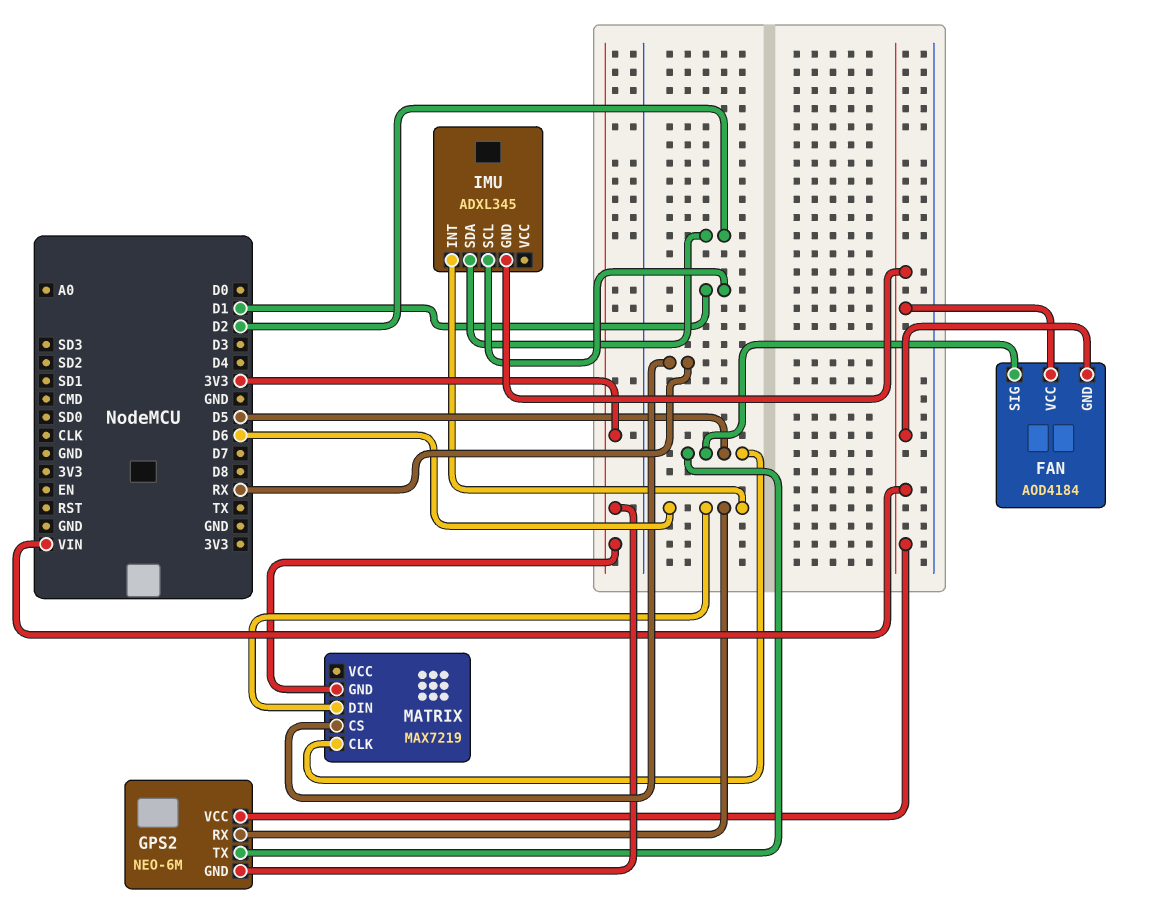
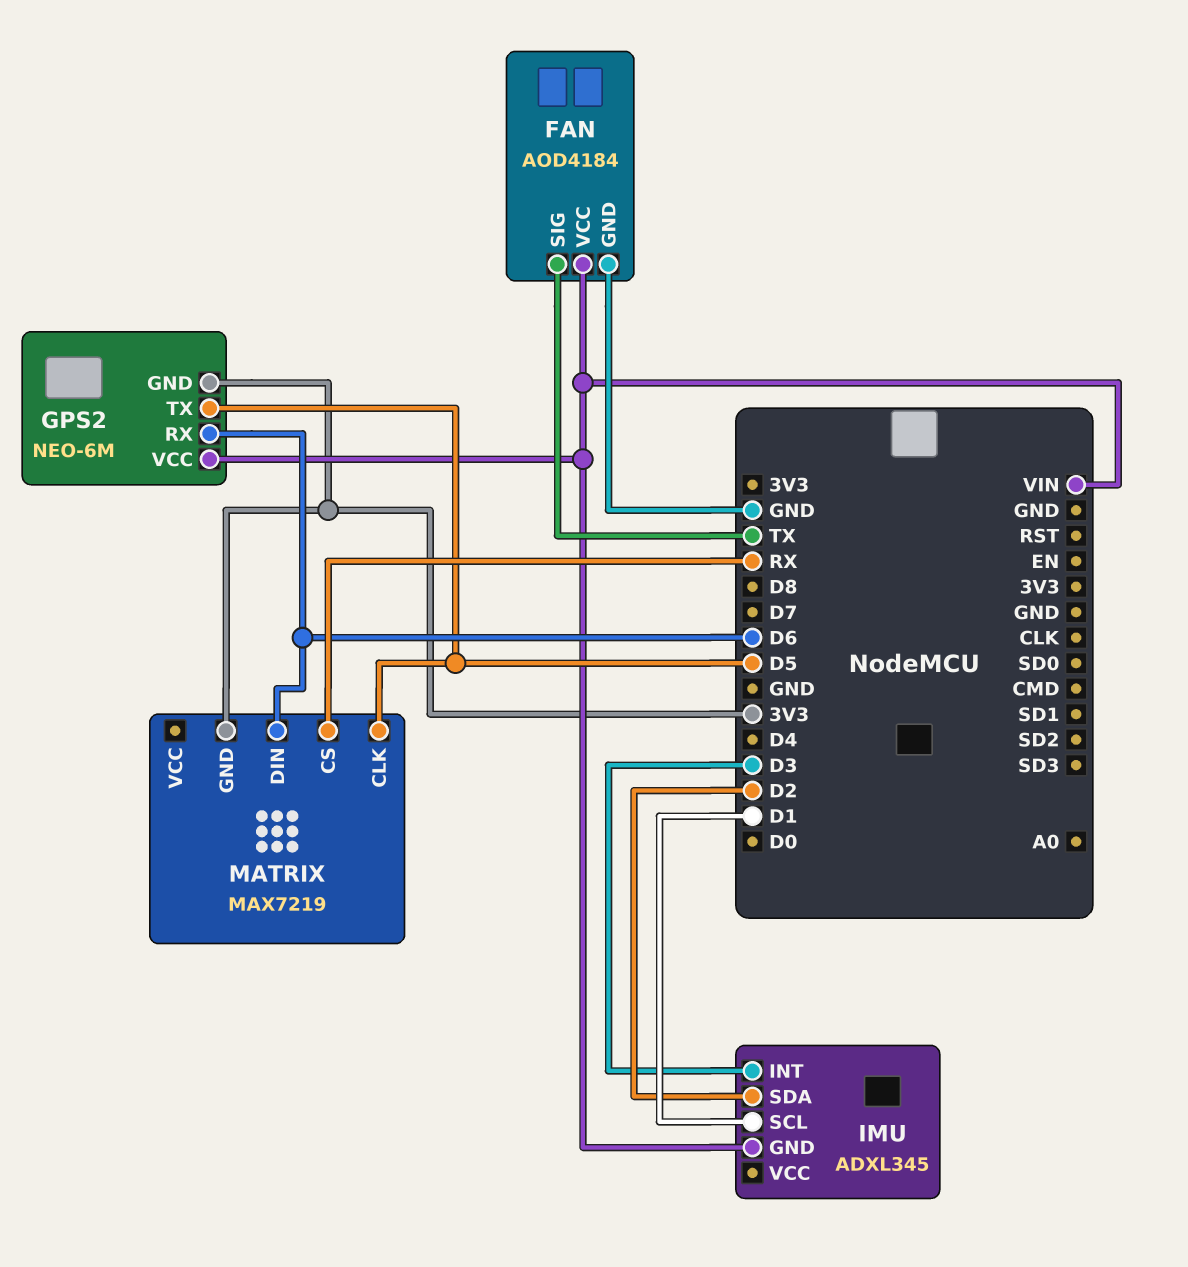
FAN pin GND: VIN -> GND
FAN pin SIG: D5 -> TX
IMU pin INT: D6 -> D3

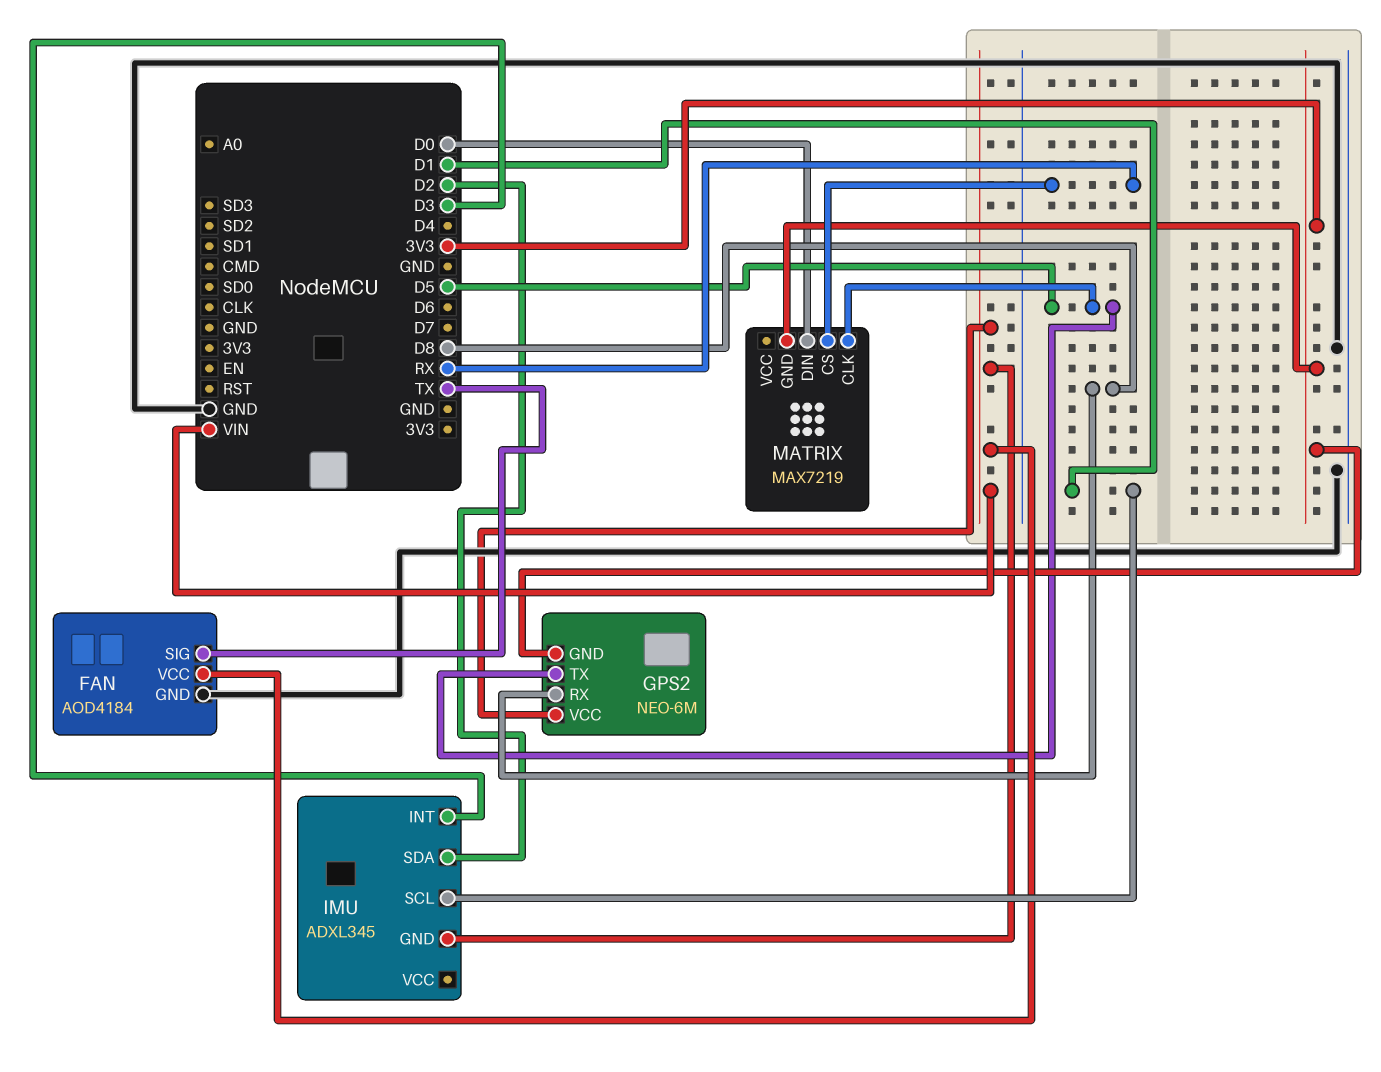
GPS2 pin RX: D6 -> D8
MATRIX pin DIN: D6 -> D0

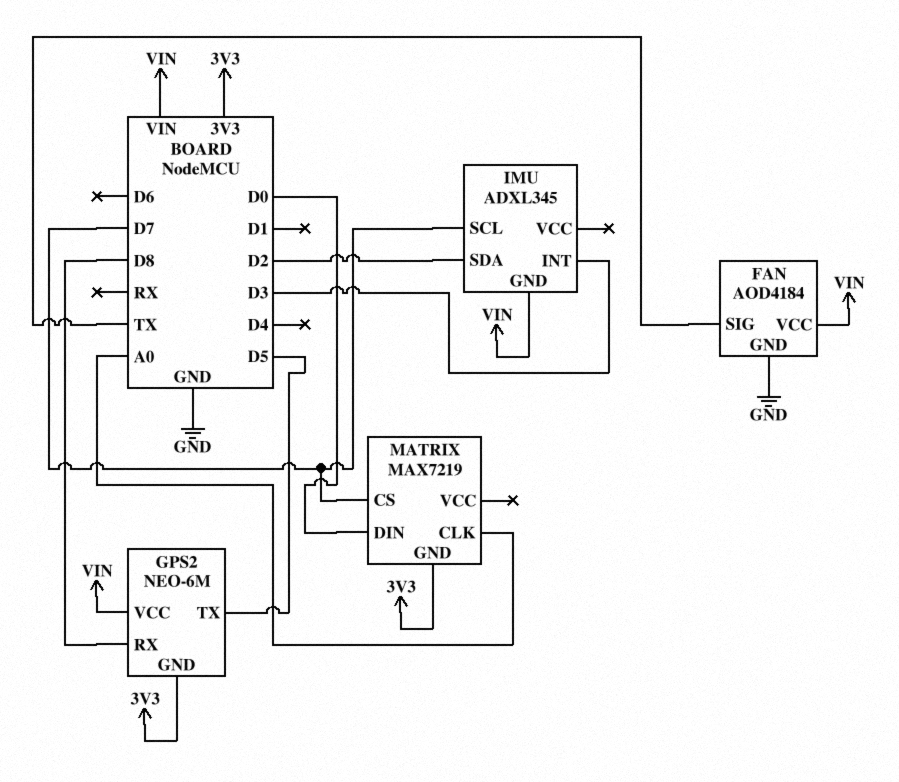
IMU pin SCL: D1 -> D7
MATRIX pin CLK: D5 -> A0
MATRIX pin CS: RX -> D7

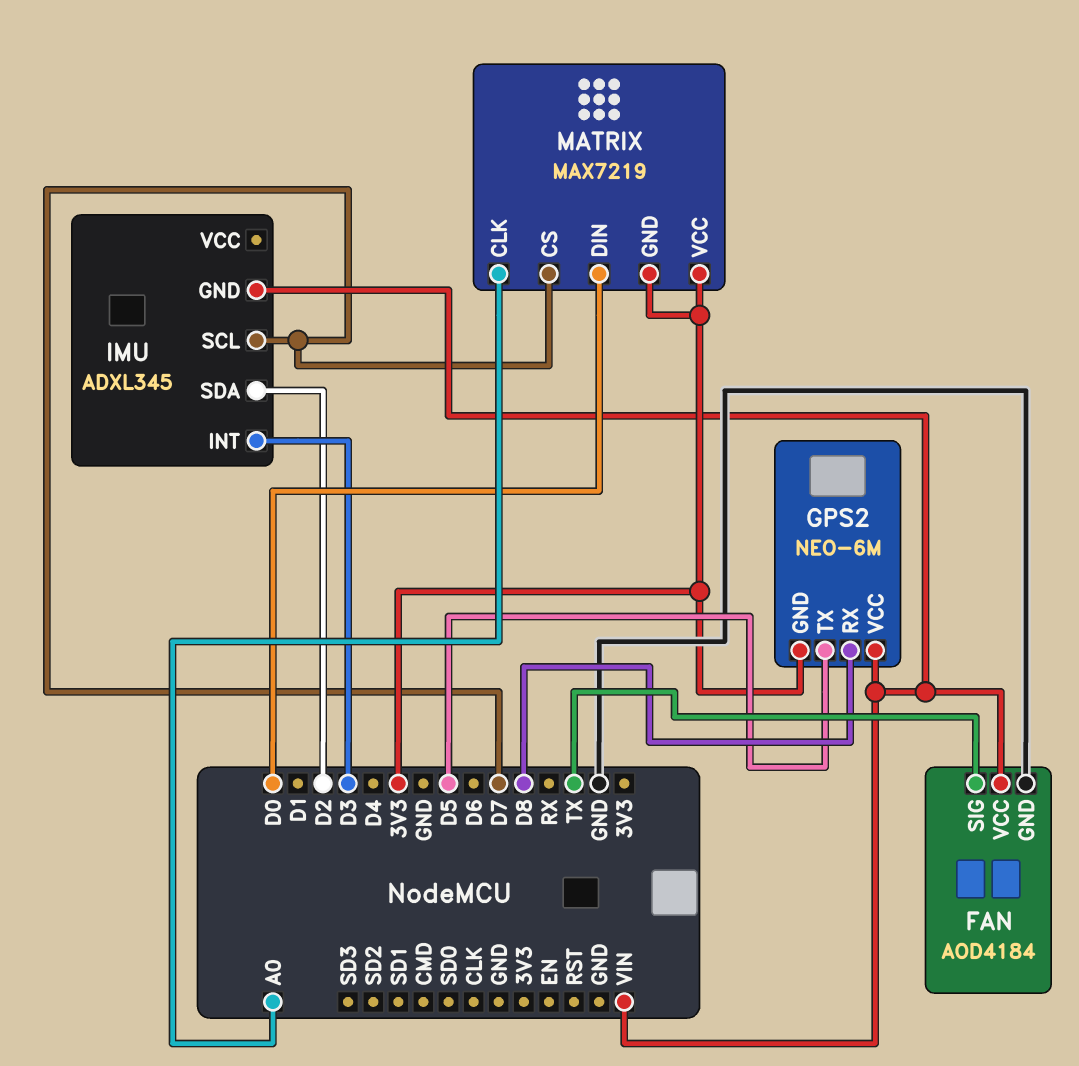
MATRIX pin VCC: none -> 3V3

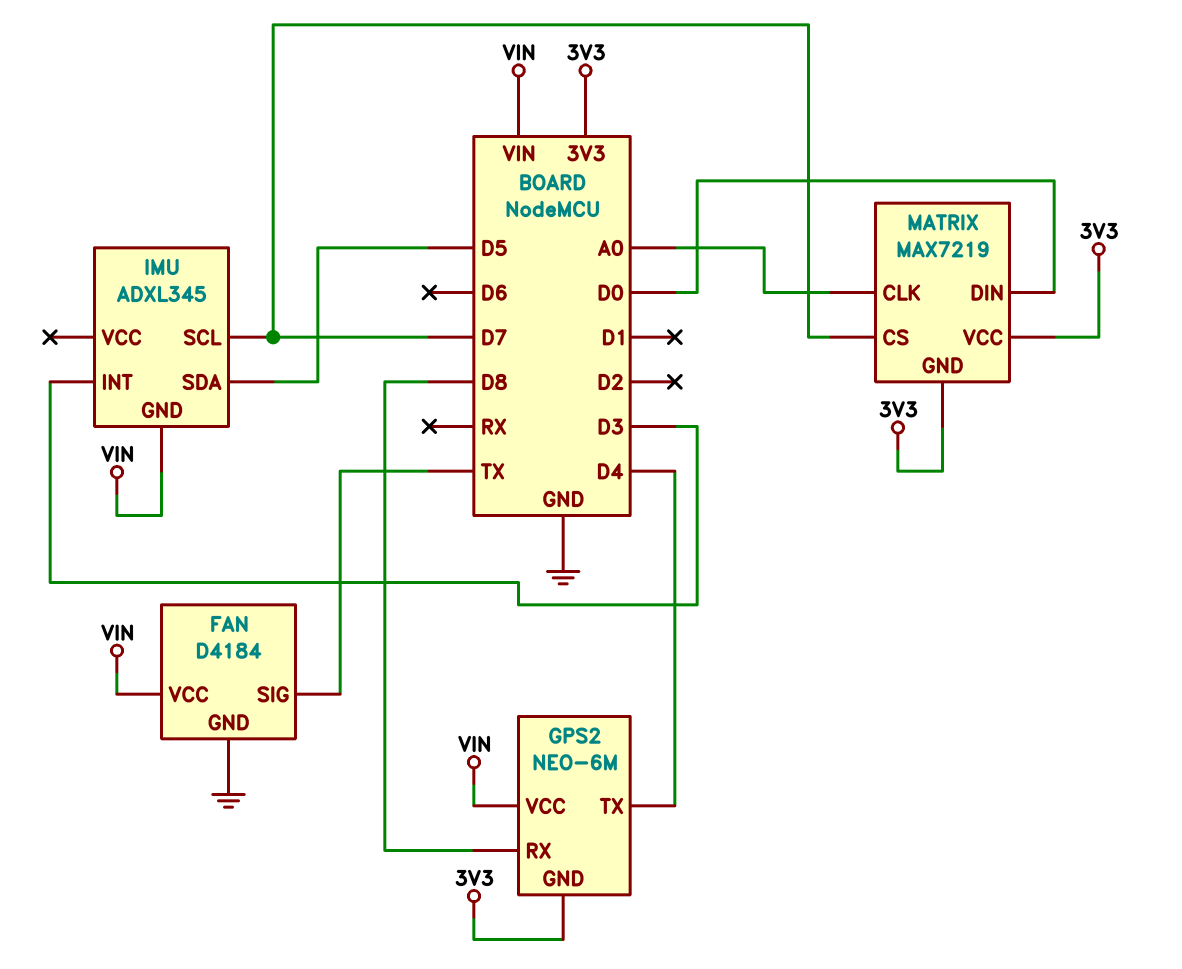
FAN: AOD4184 -> D4184
GPS2 pin TX: D5 -> D4
IMU pin SDA: D2 -> D5

